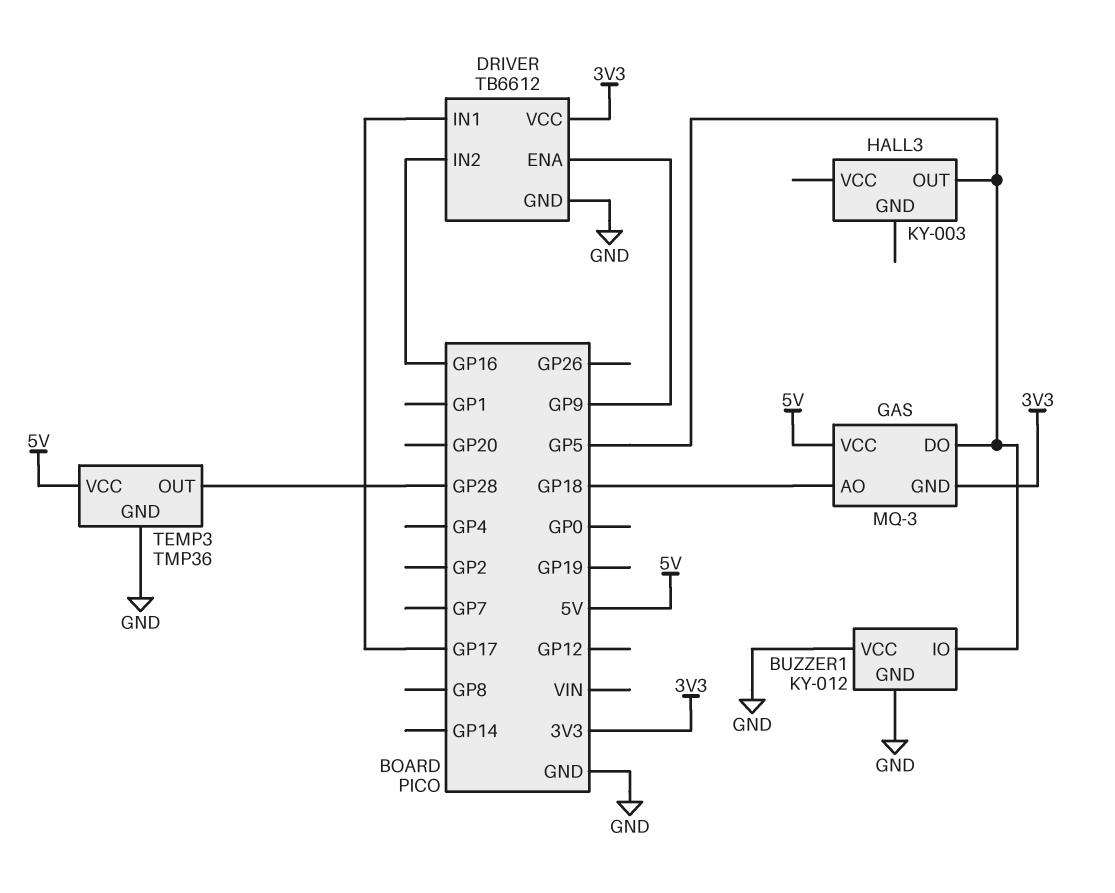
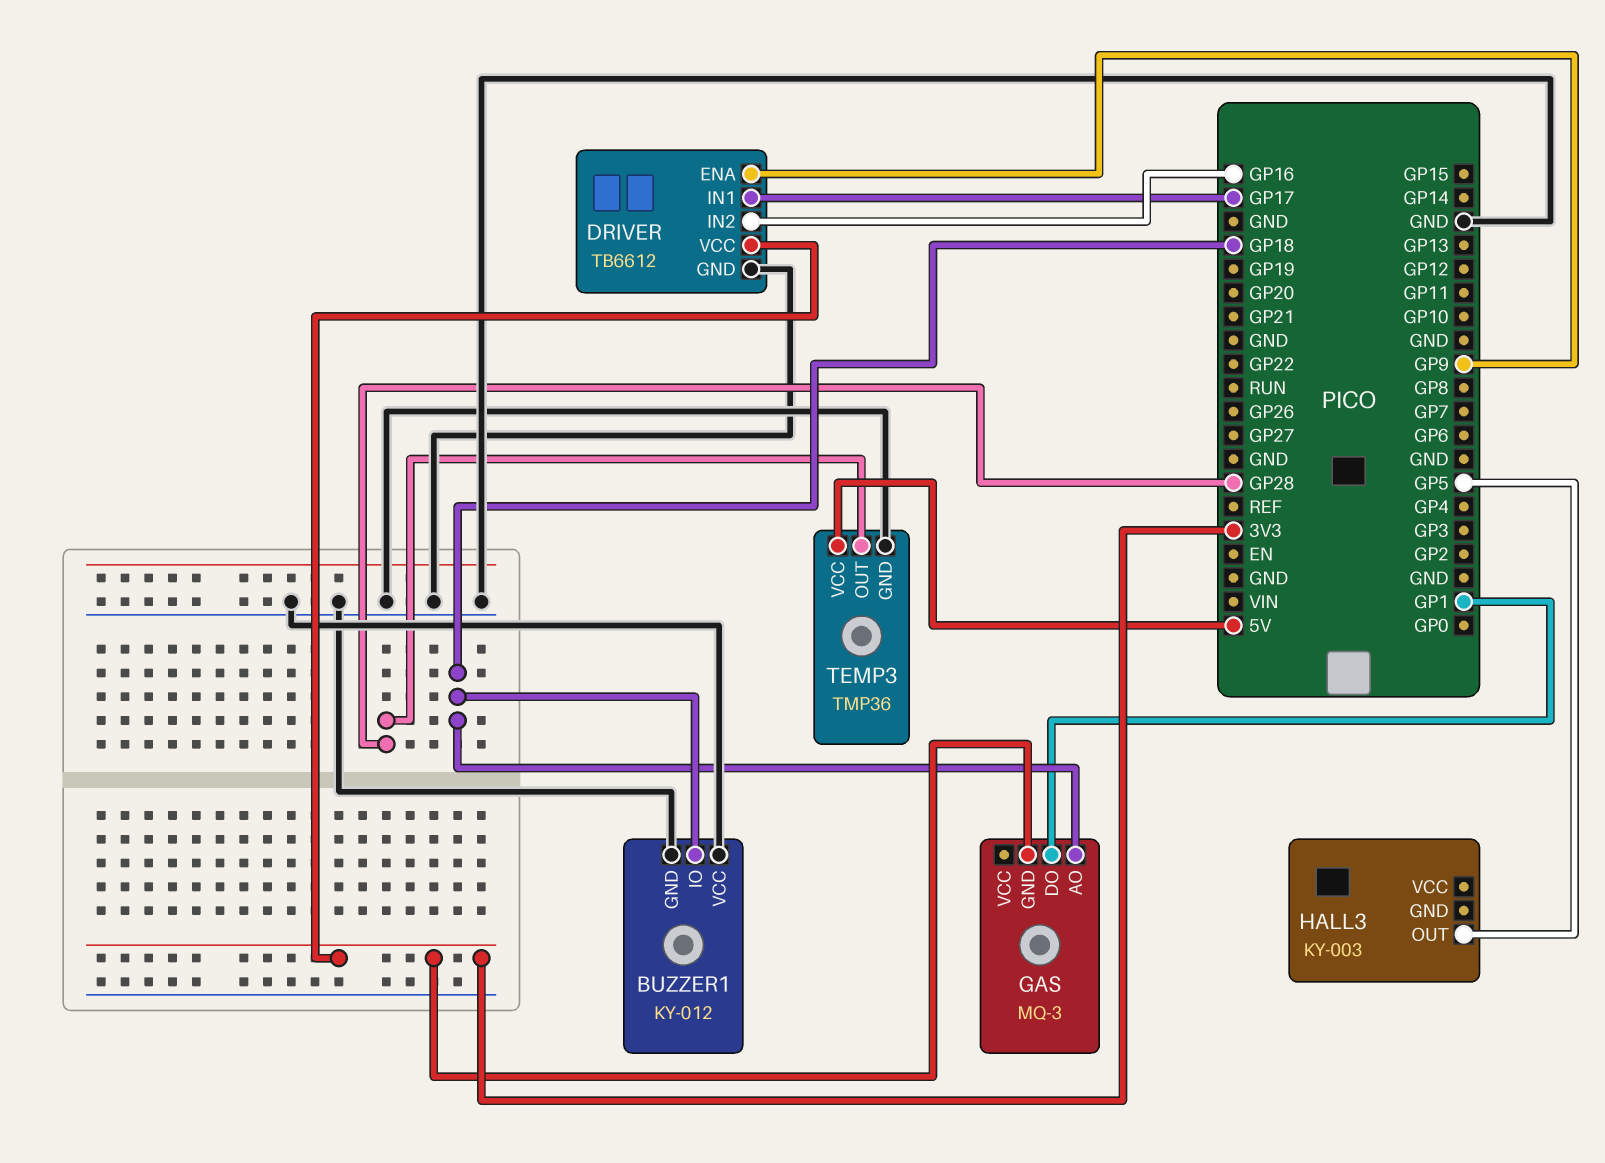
BUZZER1 pin IO: GP5 -> GP18
GAS pin DO: GP5 -> GP1
GAS pin VCC: 5V -> none

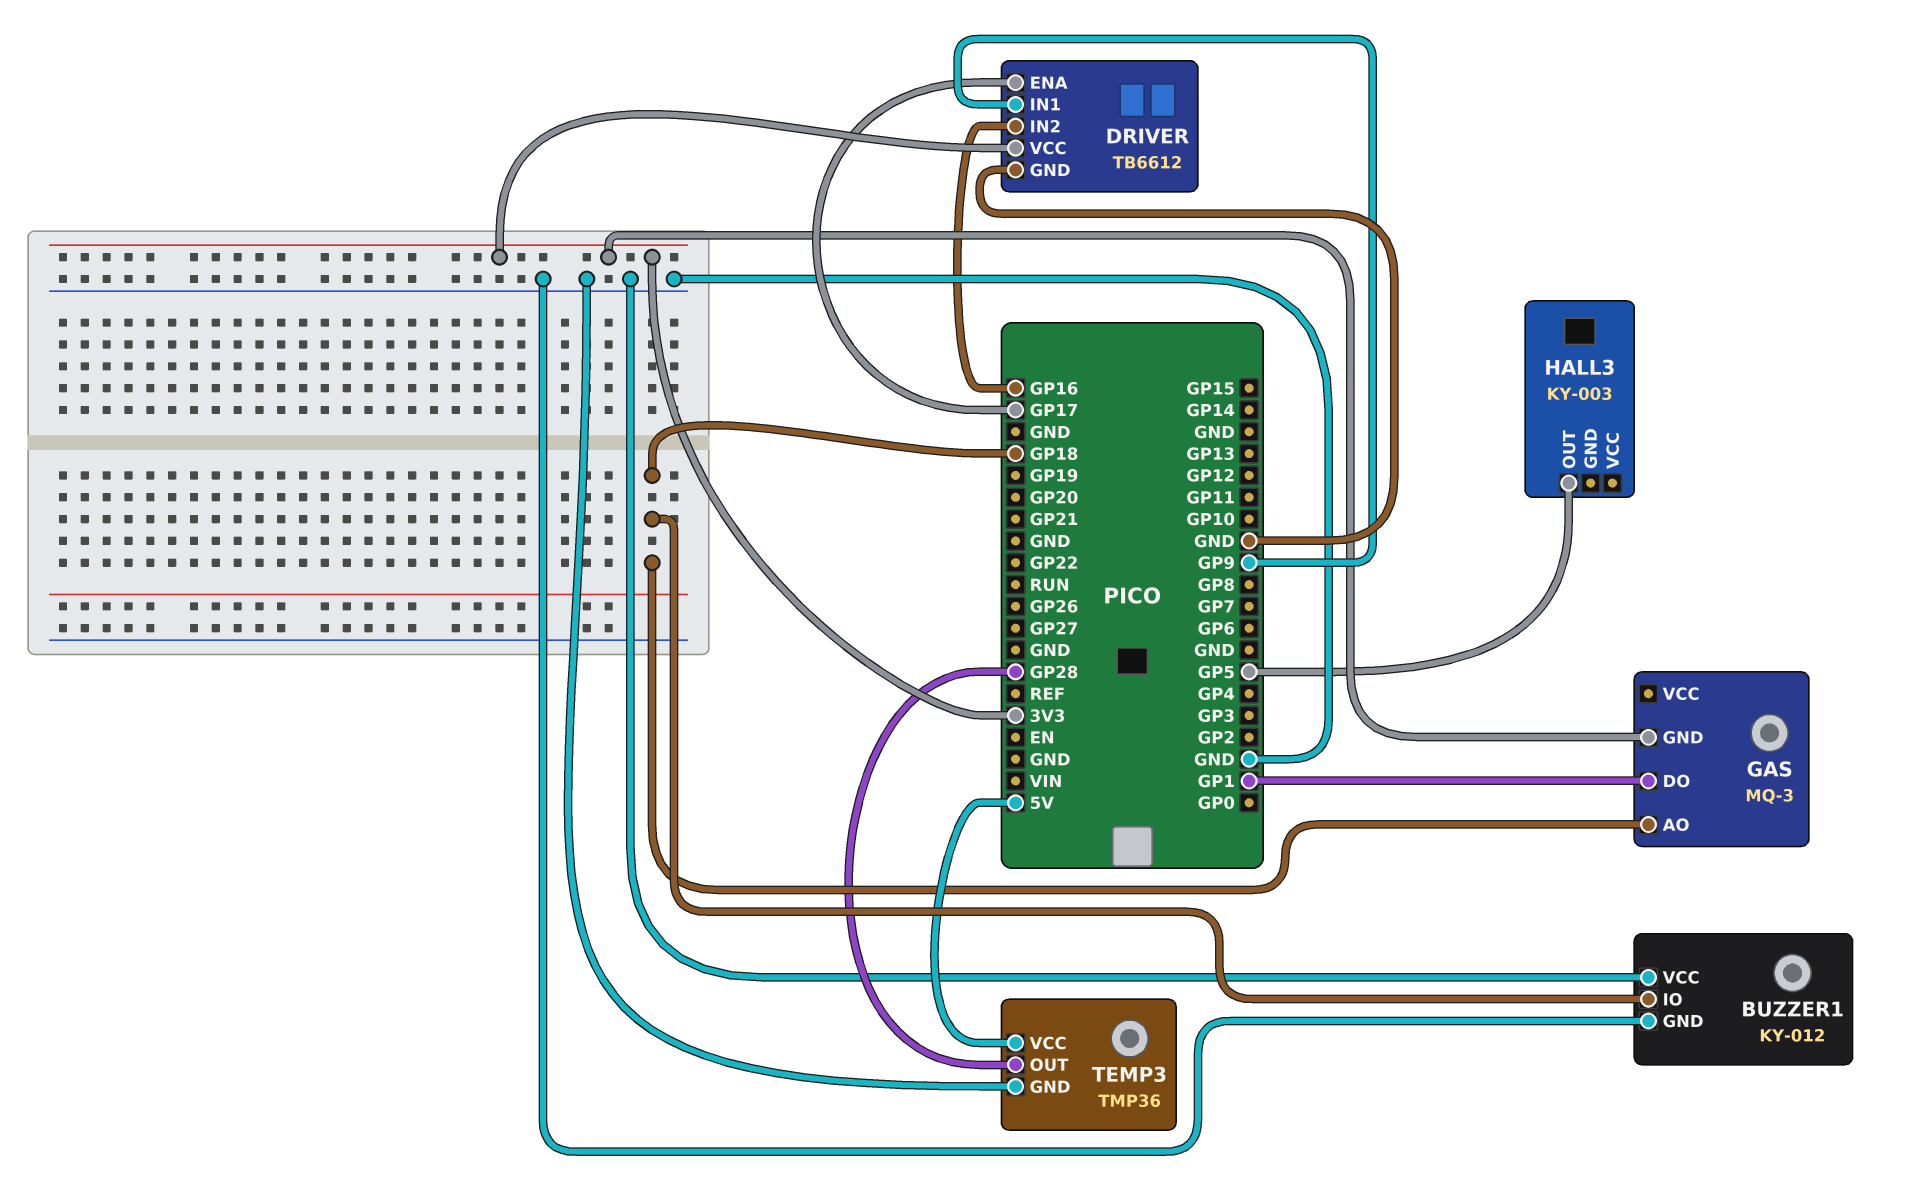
DRIVER pin ENA: GP9 -> GP17
DRIVER pin IN1: GP17 -> GP9

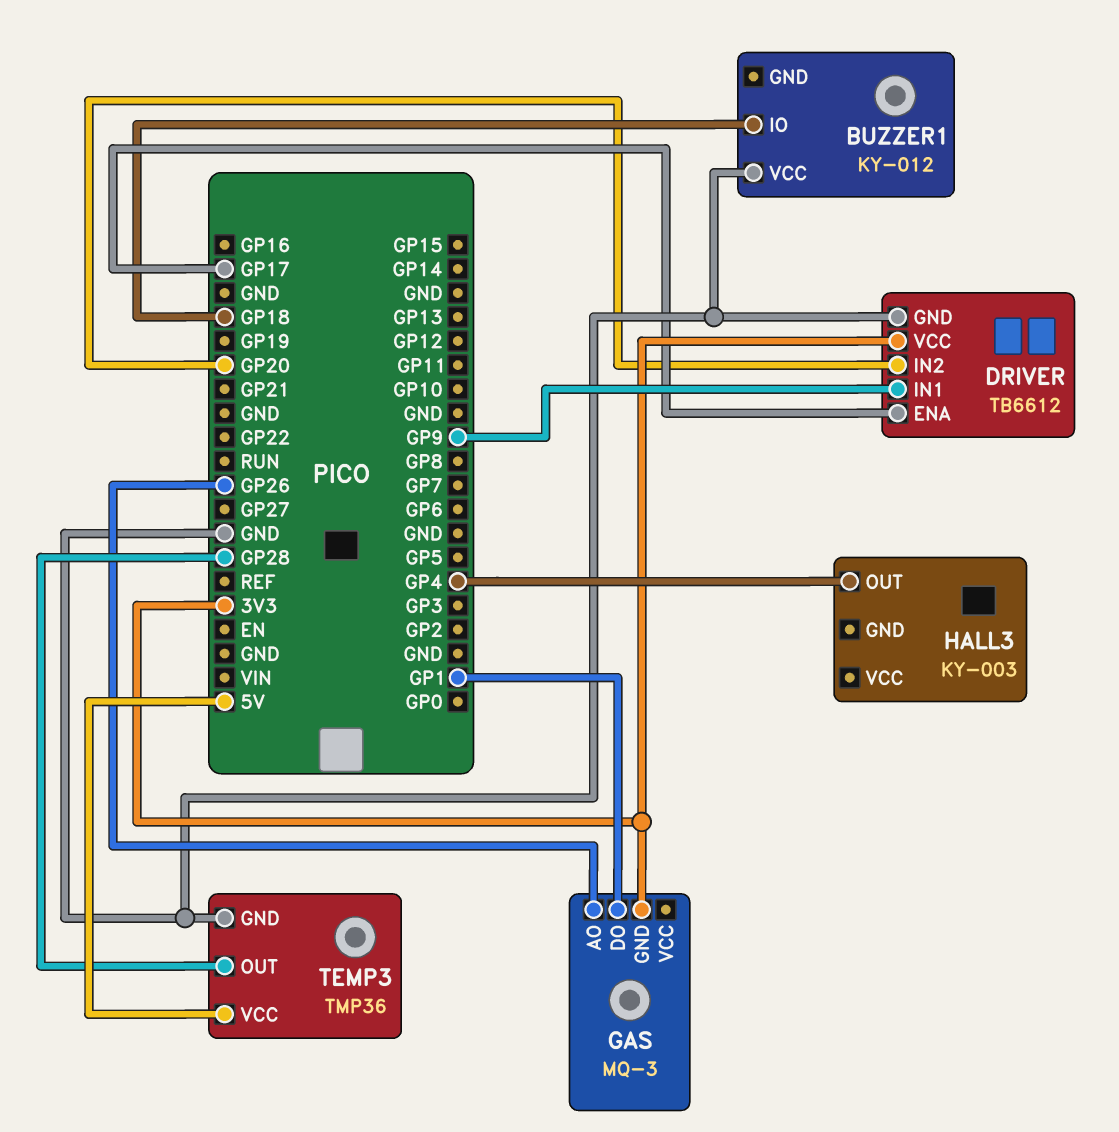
BUZZER1 pin GND: GND -> none
DRIVER pin IN2: GP16 -> GP20
GAS pin AO: GP18 -> GP26
HALL3 pin OUT: GP5 -> GP4

